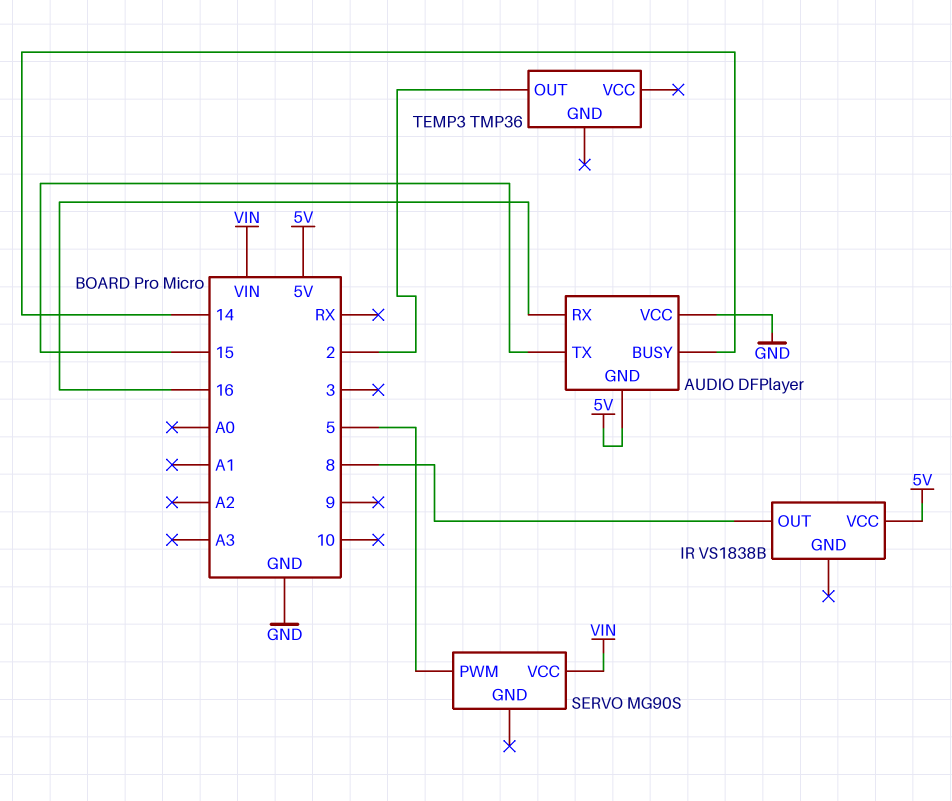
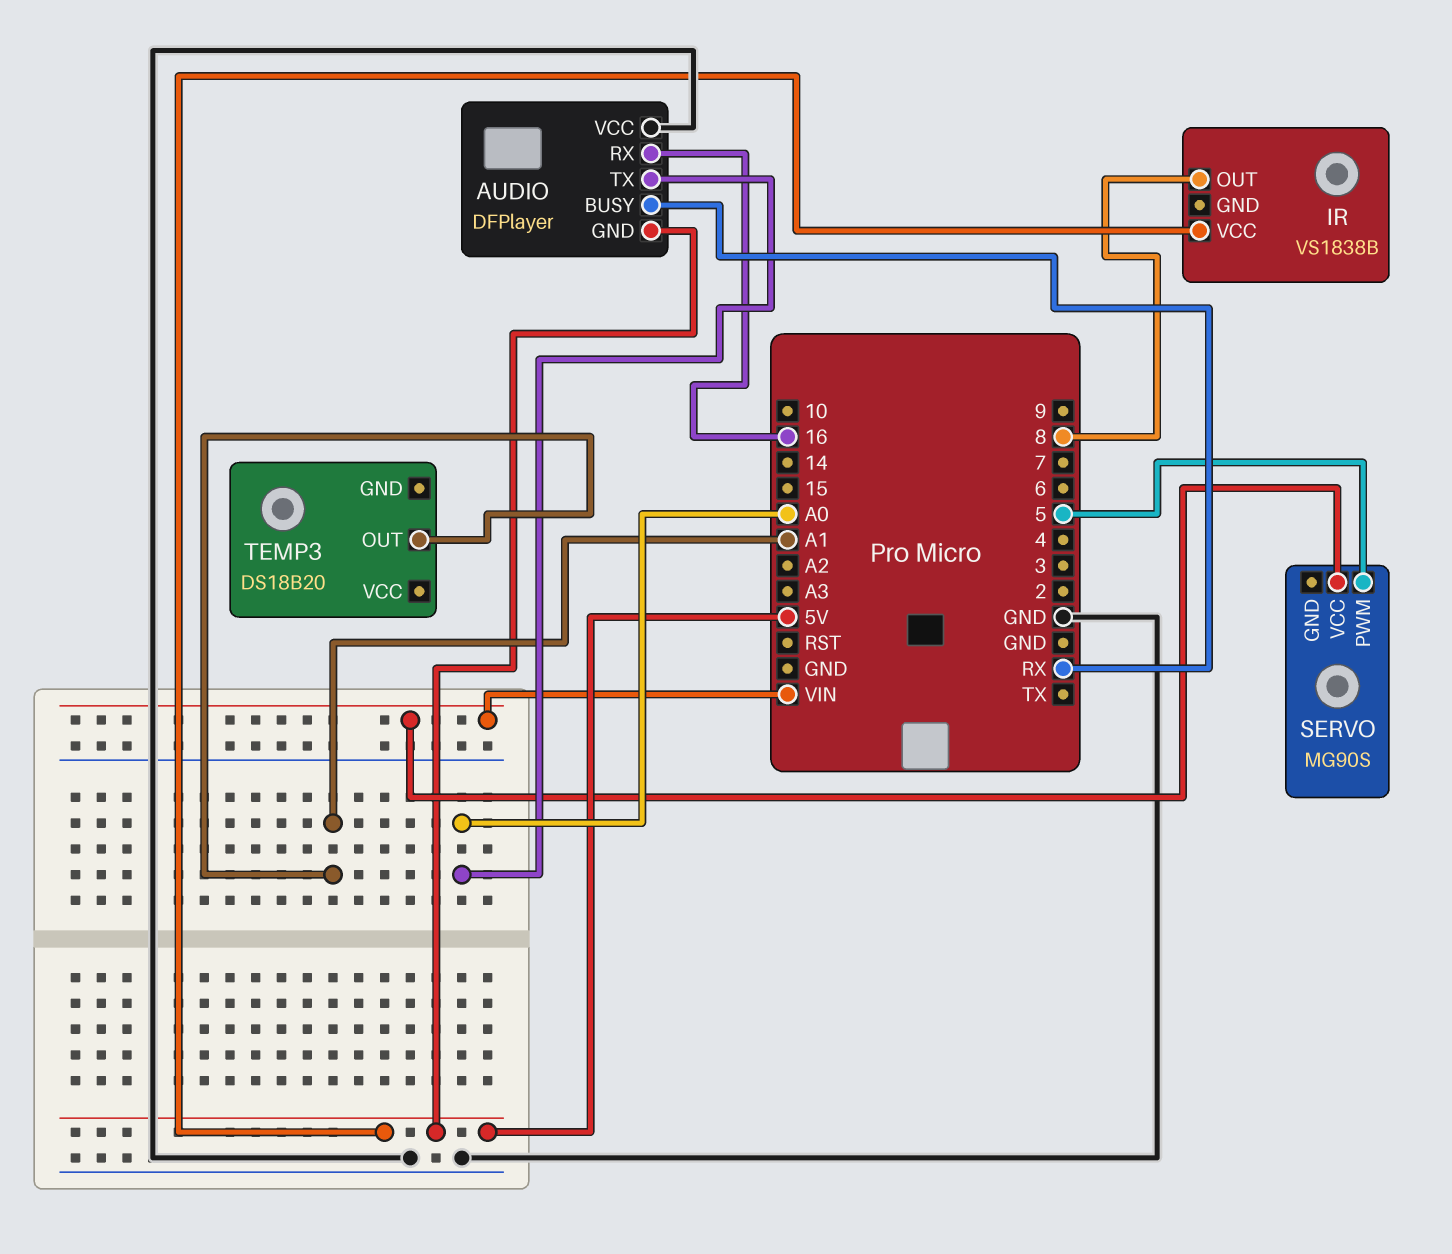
AUDIO pin BUSY: 14 -> RX
AUDIO pin TX: 15 -> A0
TEMP3: TMP36 -> DS18B20
TEMP3 pin OUT: 2 -> A1

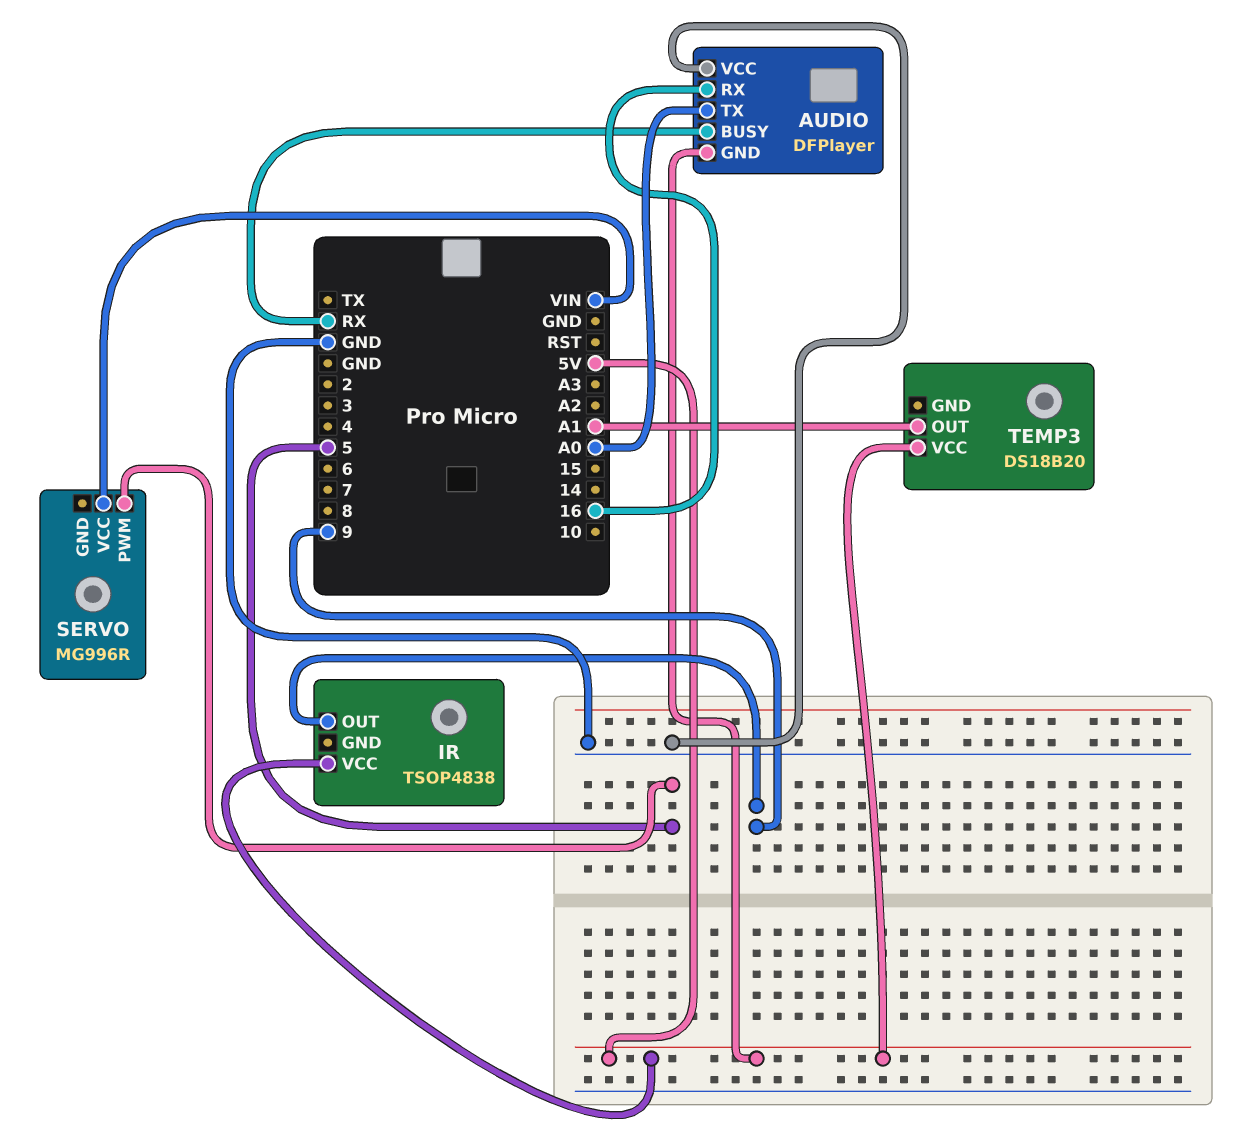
IR: VS1838B -> TSOP4838
IR pin OUT: 8 -> 9
SERVO: MG90S -> MG996R
TEMP3 pin VCC: none -> 5V

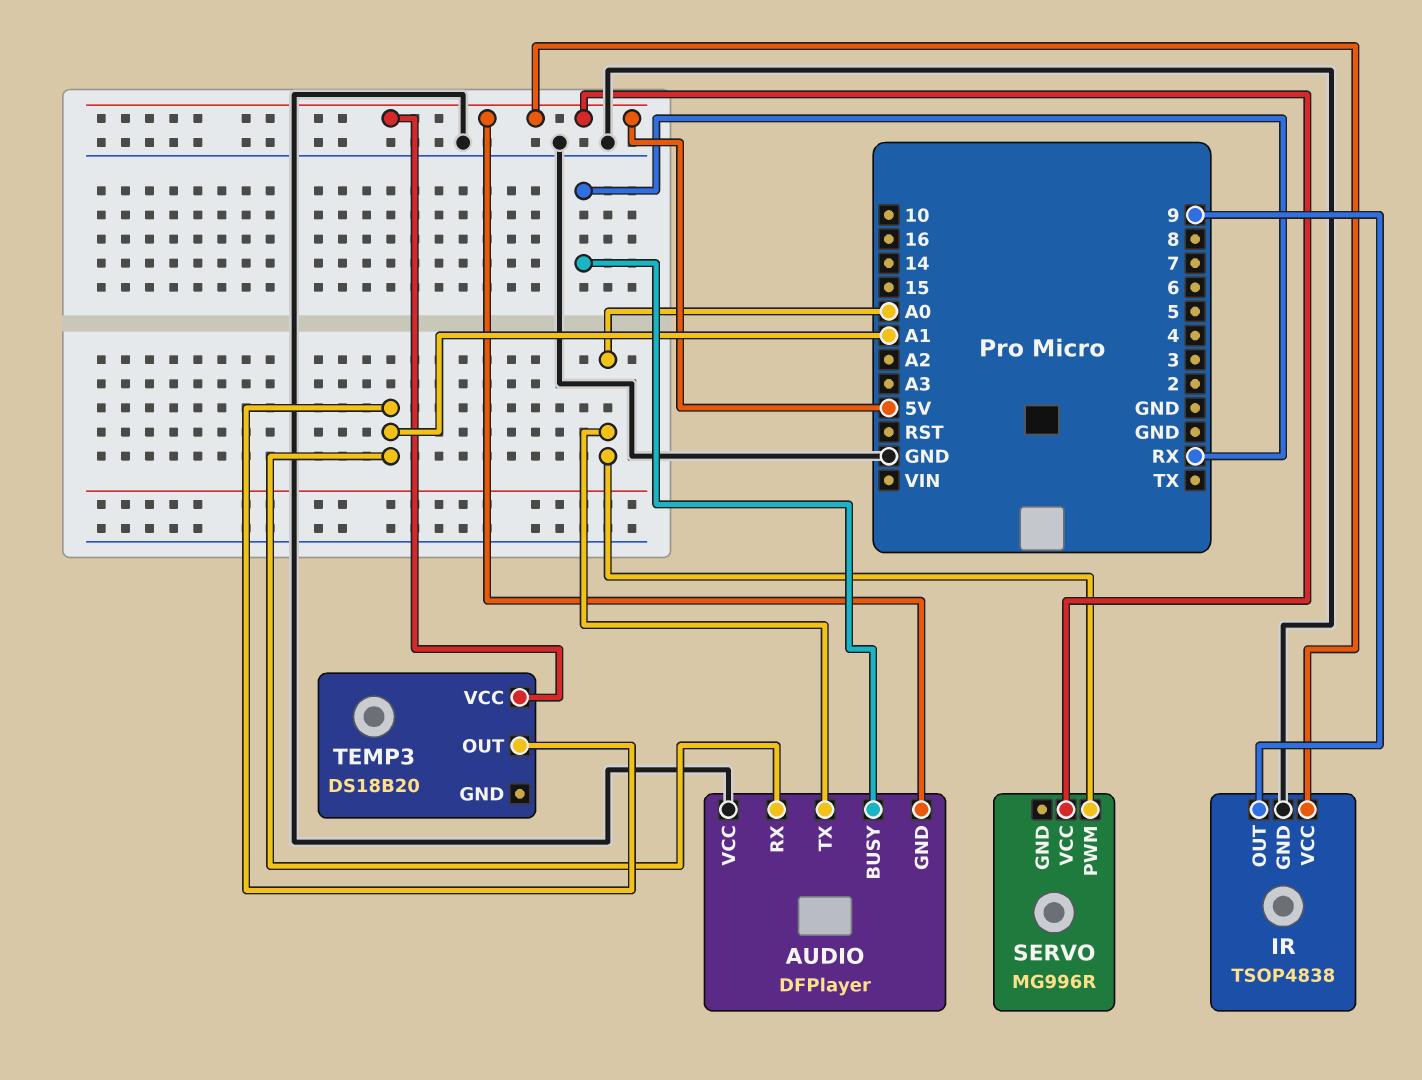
AUDIO pin RX: 16 -> A1
IR pin GND: none -> GND
SERVO pin PWM: 5 -> A0
SERVO pin VCC: VIN -> 5V

